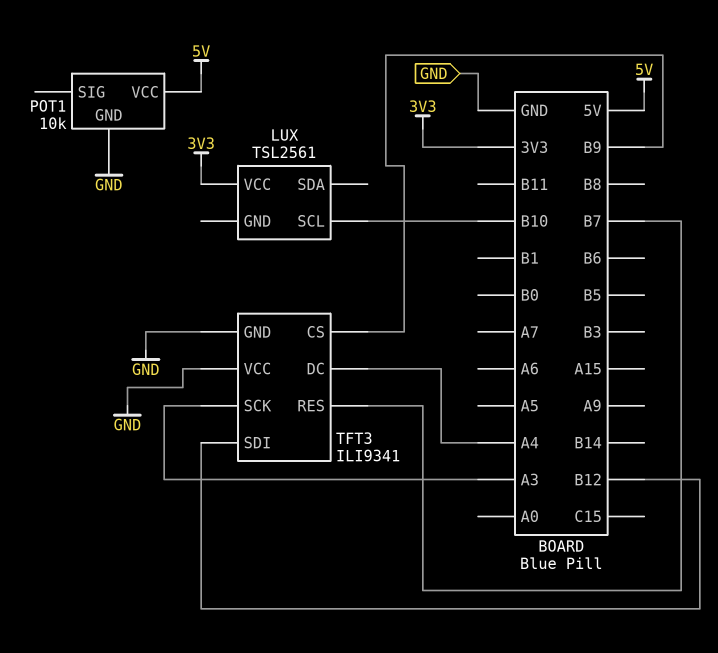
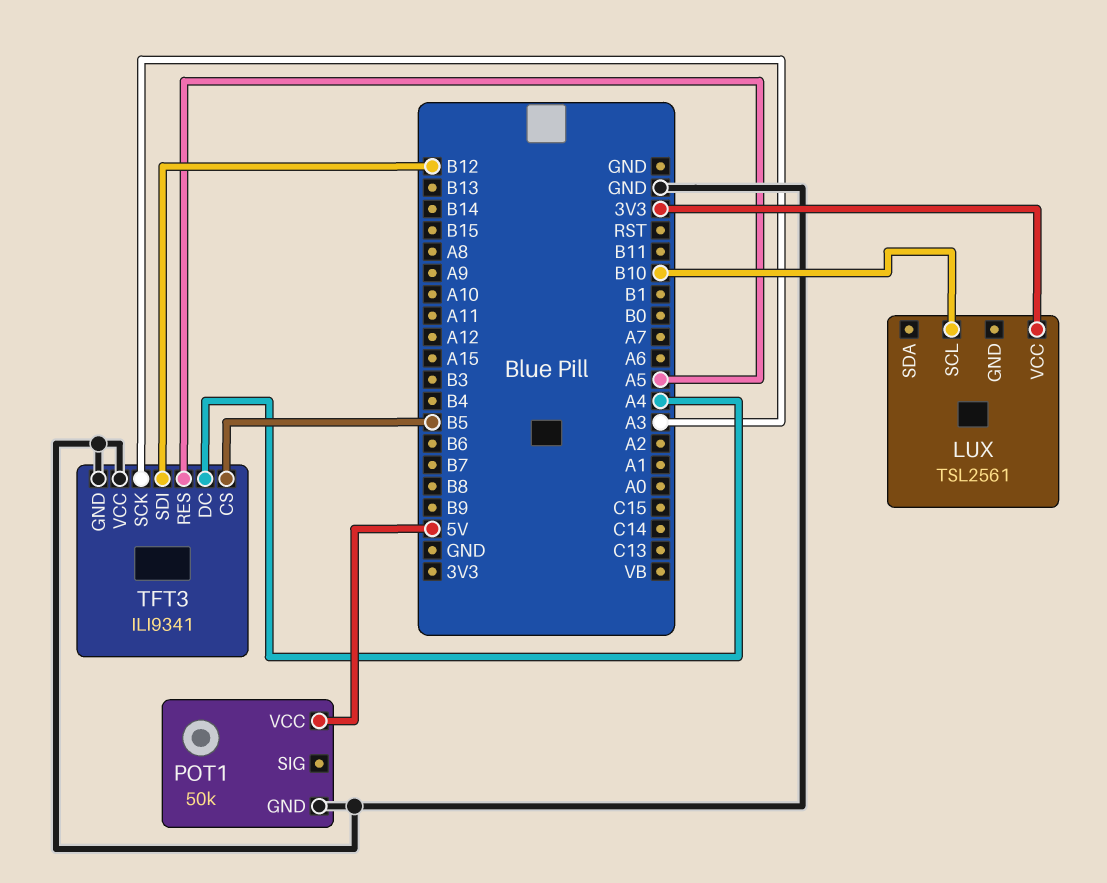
POT1: 10k -> 50k
TFT3 pin CS: B9 -> B5
TFT3 pin RES: B7 -> A5

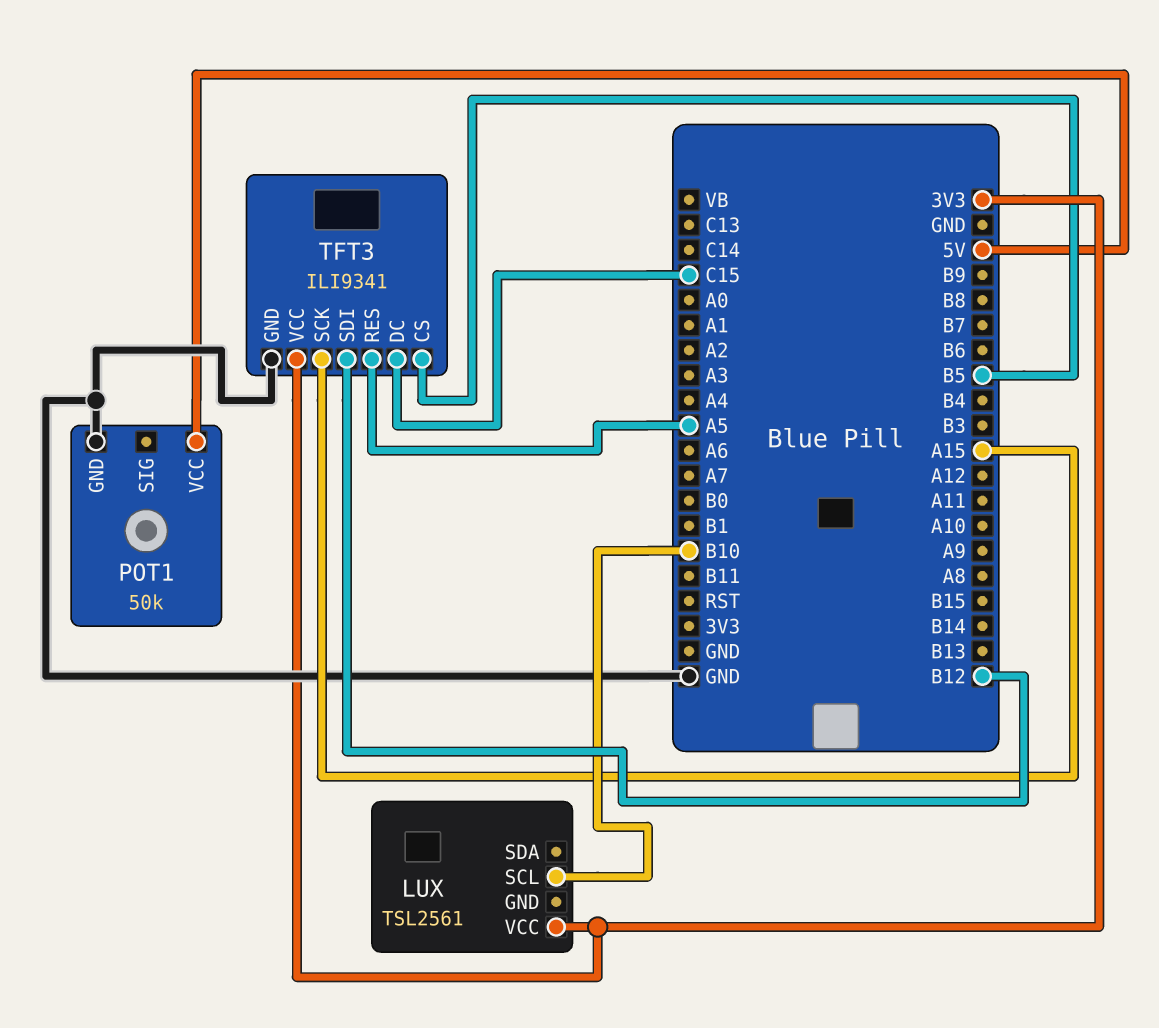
TFT3 pin DC: A4 -> C15
TFT3 pin SCK: A3 -> A15
TFT3 pin VCC: GND -> 3V3

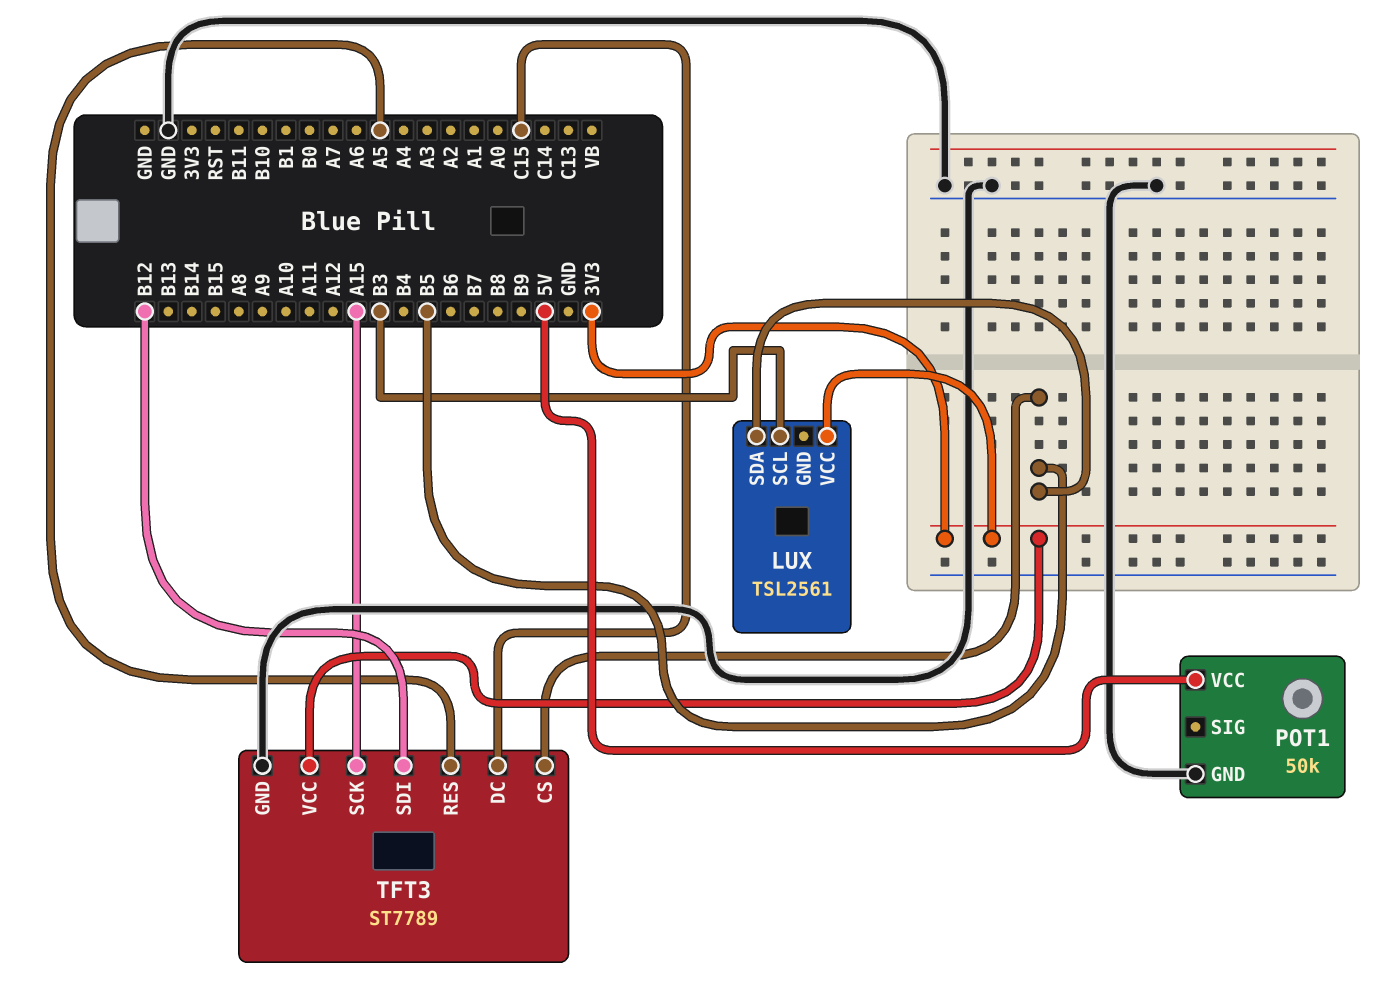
LUX pin SCL: B10 -> B3
LUX pin SDA: none -> B5
TFT3: ILI9341 -> ST7789

